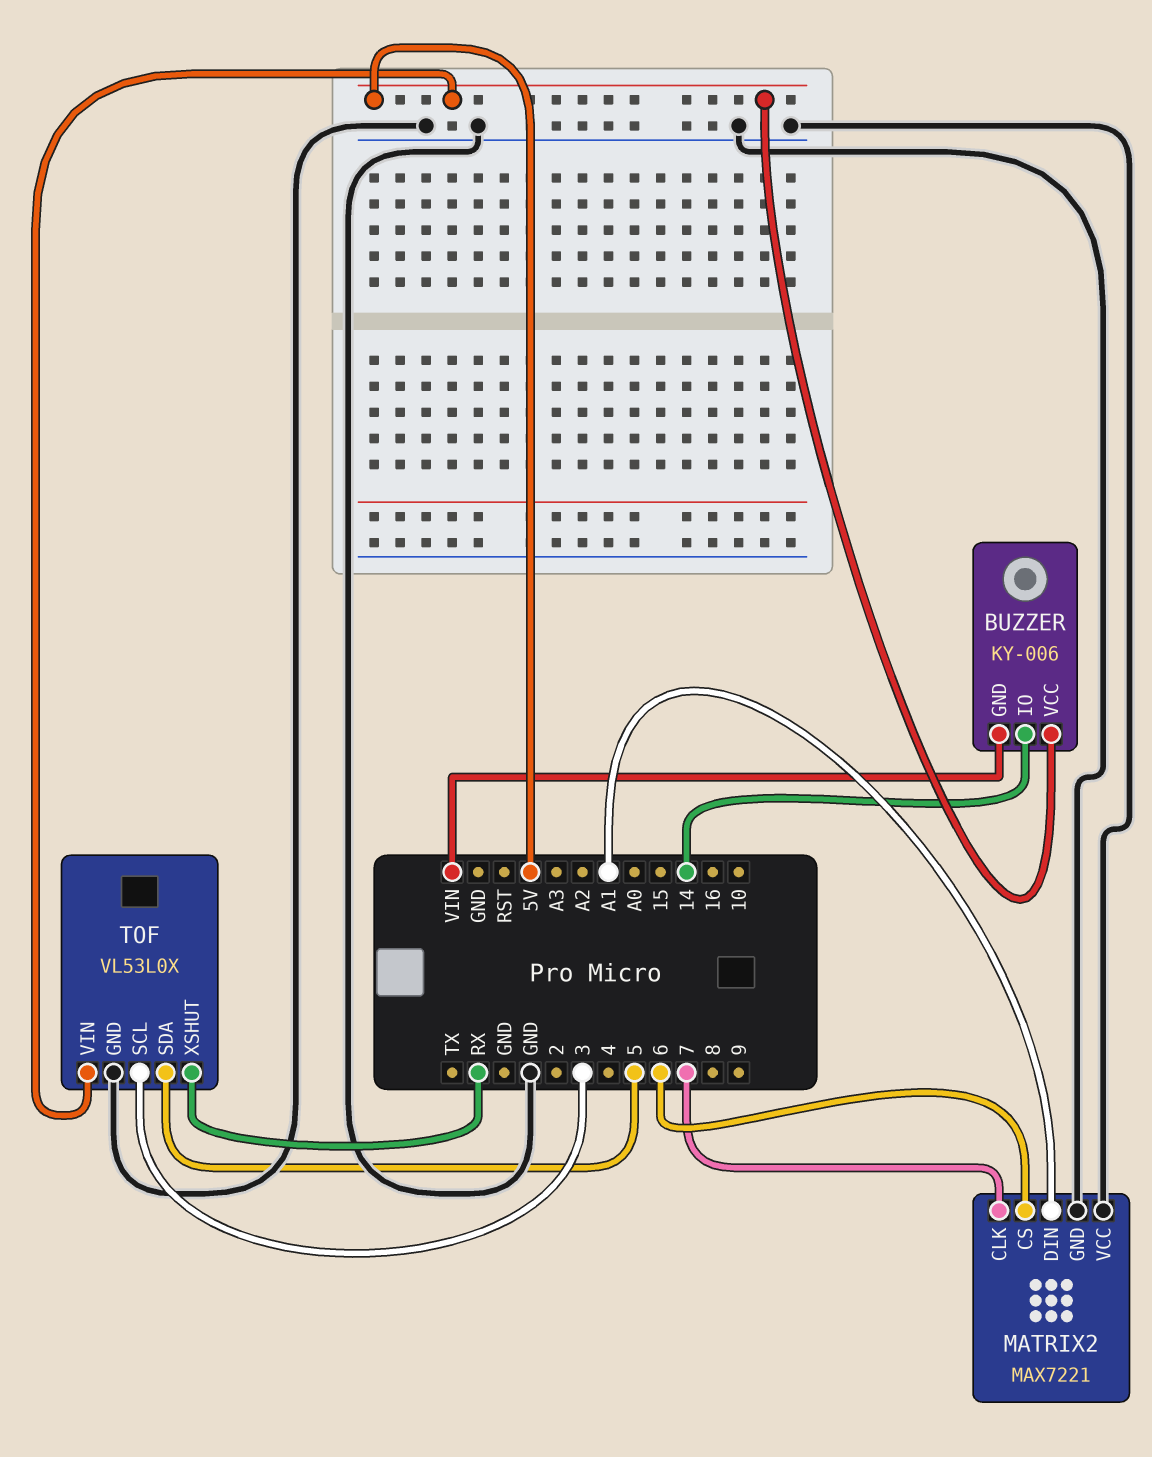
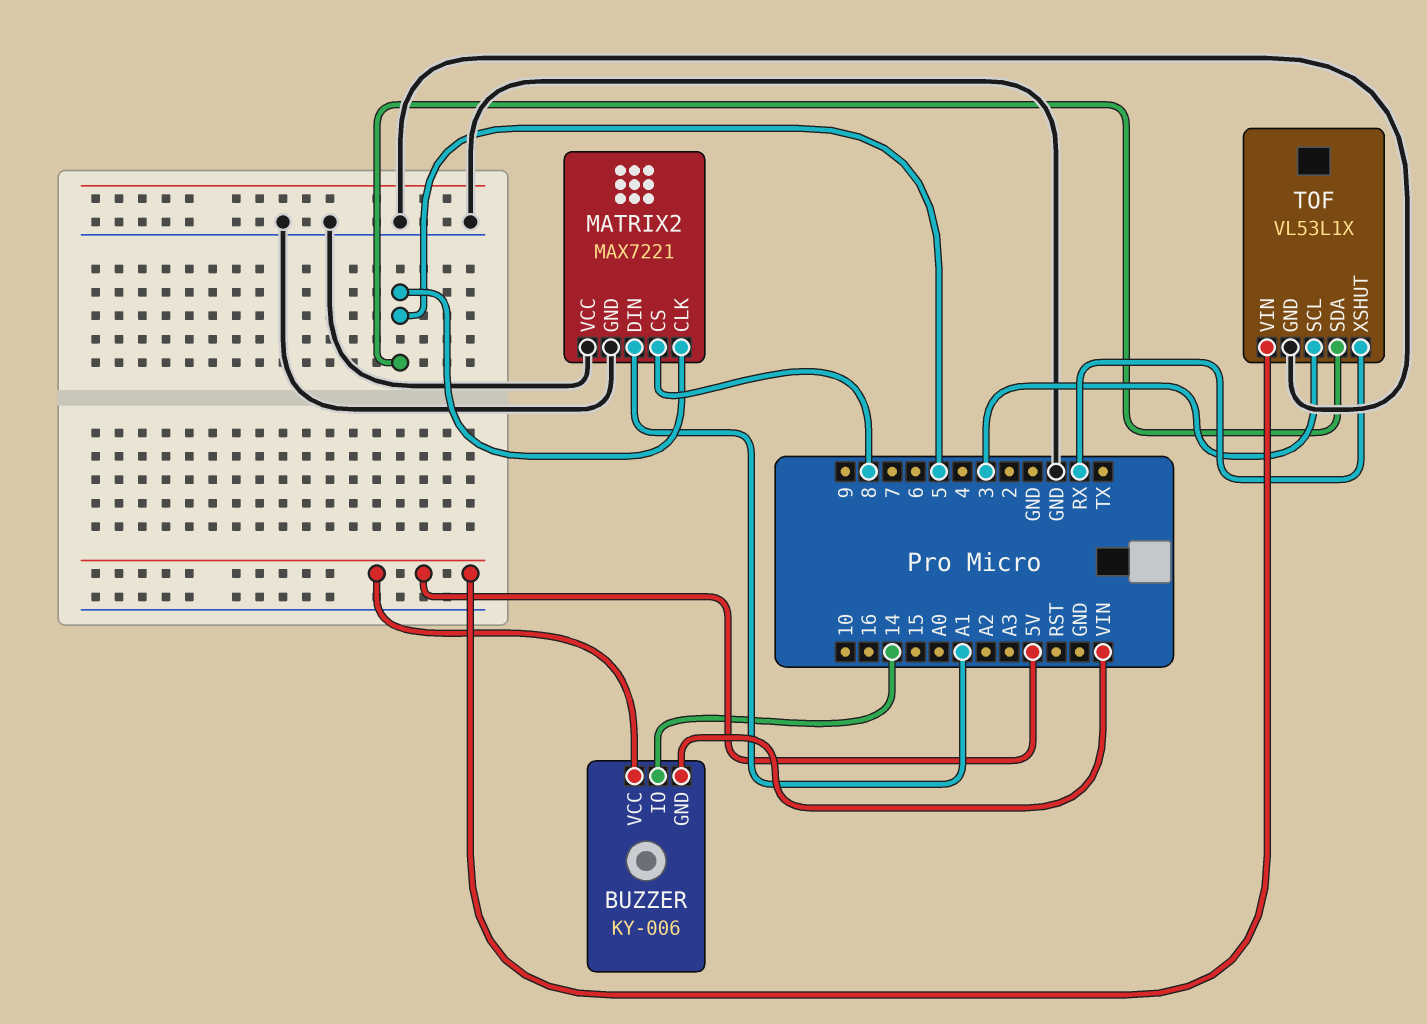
MATRIX2 pin CLK: 7 -> 5
MATRIX2 pin CS: 6 -> 8
TOF: VL53L0X -> VL53L1X

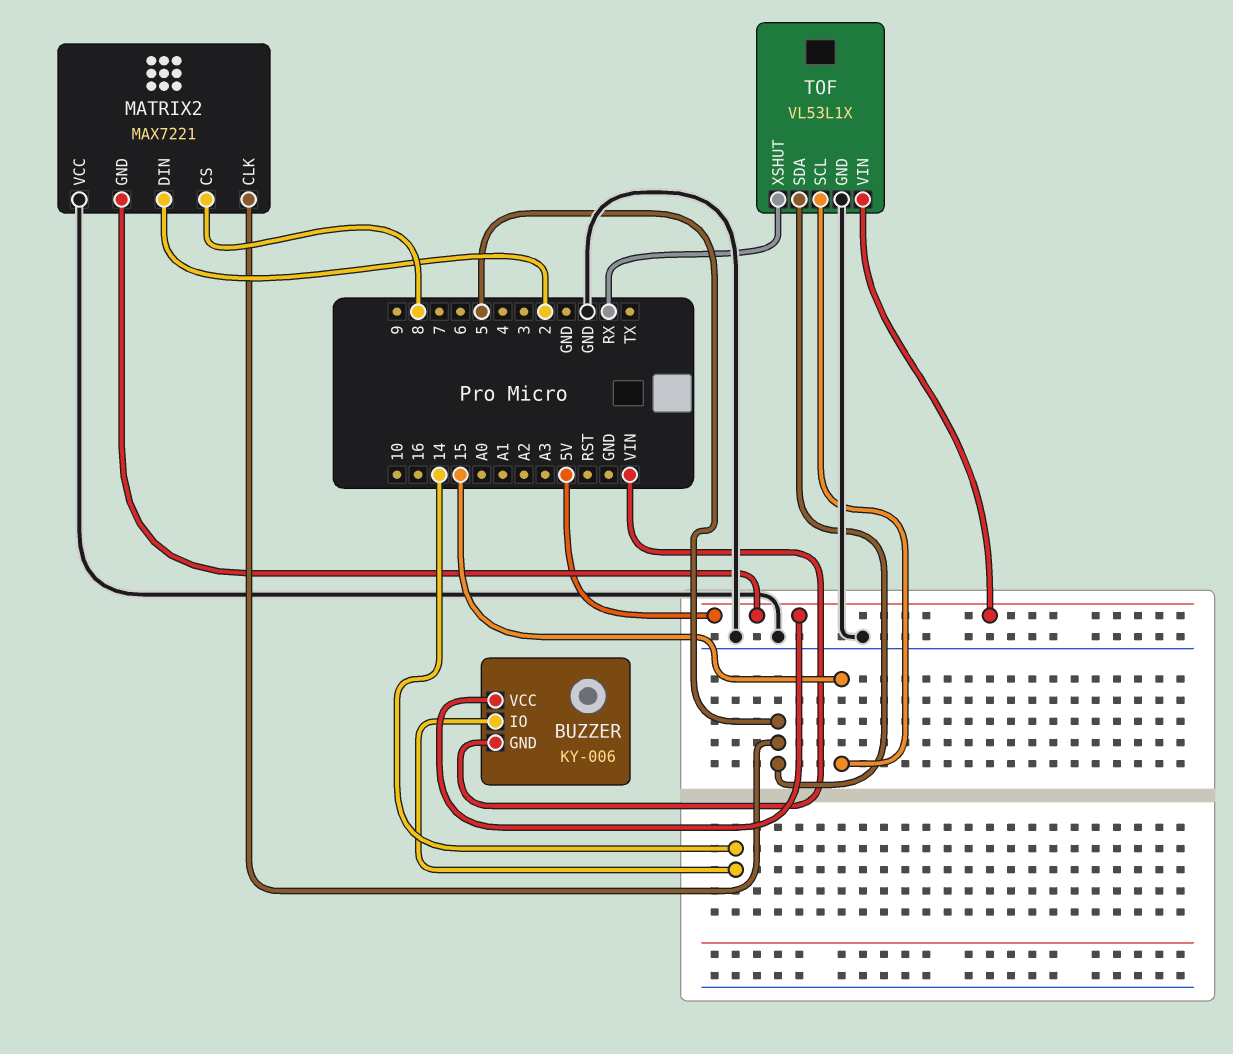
MATRIX2 pin DIN: A1 -> 2
MATRIX2 pin GND: GND -> 5V
TOF pin SCL: 3 -> 15

